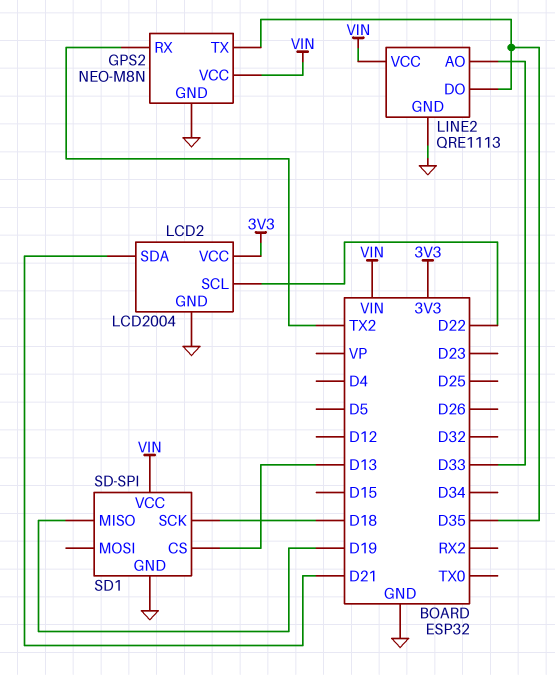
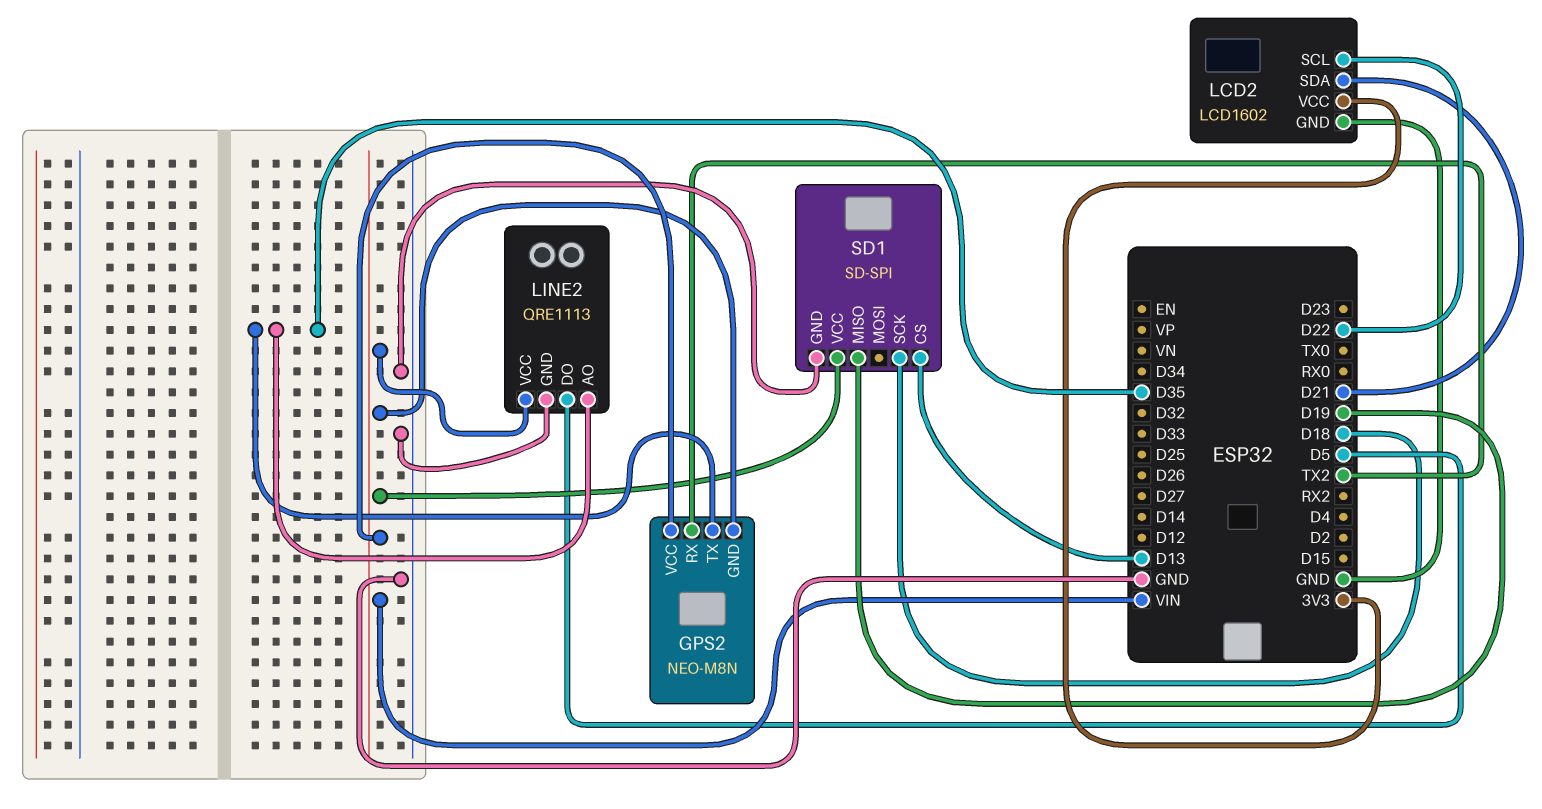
GPS2 pin GND: GND -> VIN
LCD2: LCD2004 -> LCD1602
LINE2 pin AO: D33 -> D35
LINE2 pin DO: D35 -> D5

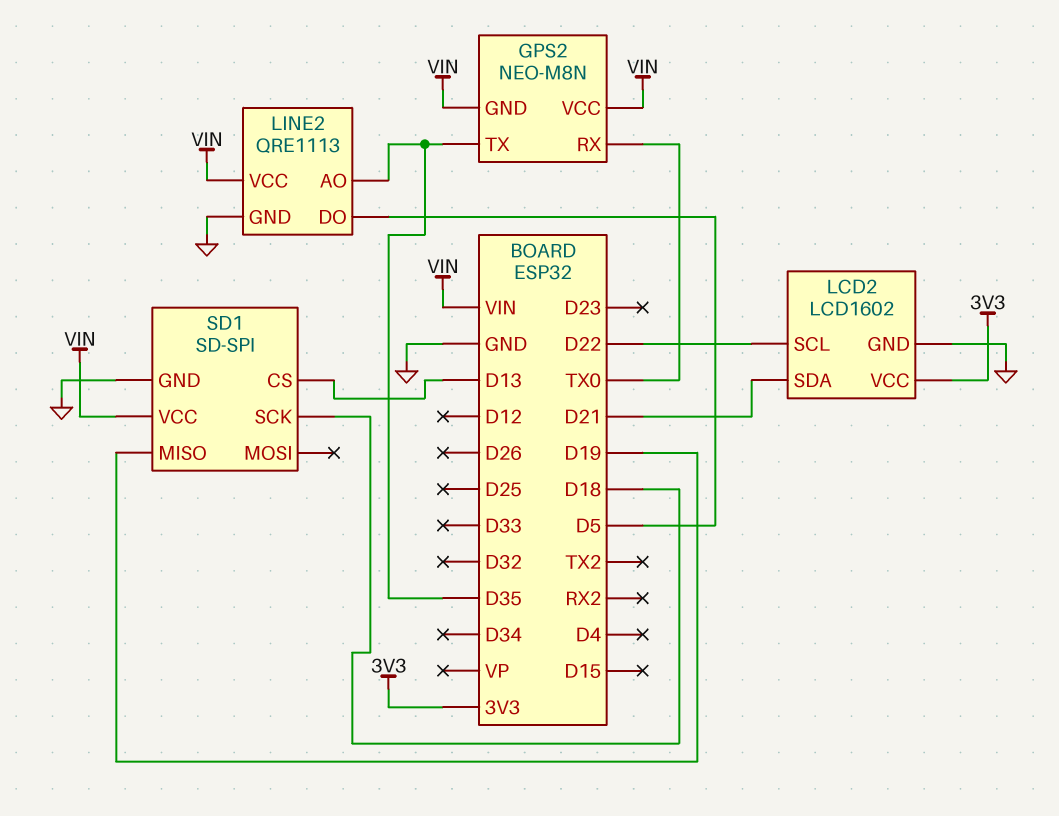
GPS2 pin RX: TX2 -> TX0

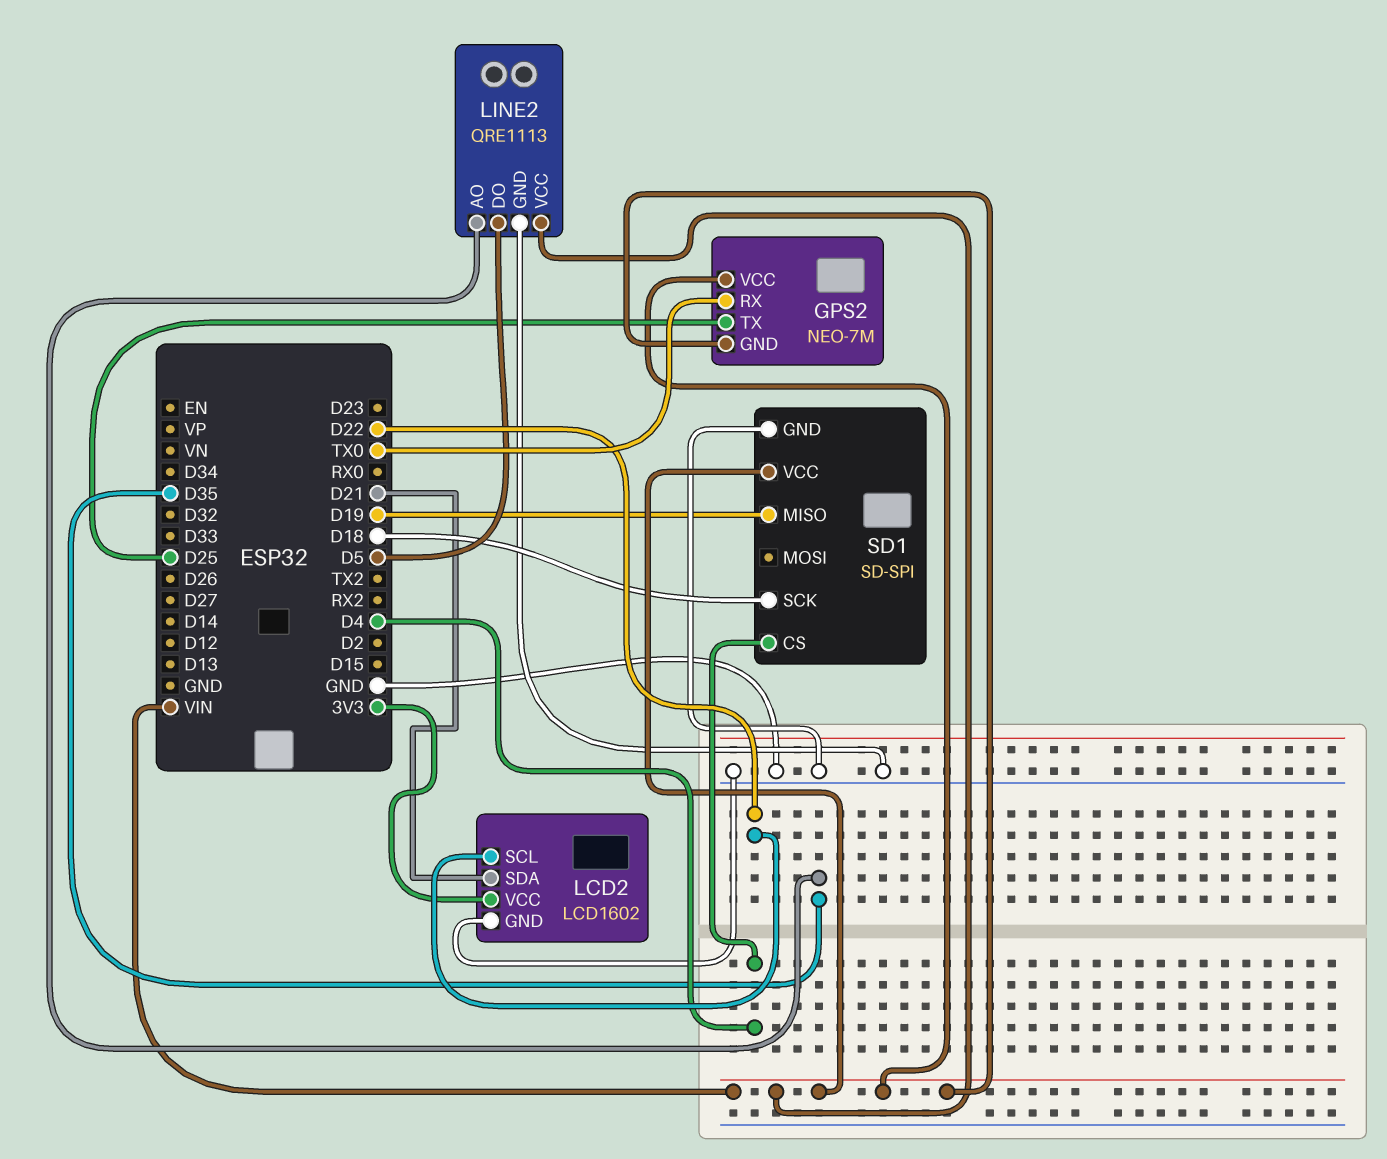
GPS2: NEO-M8N -> NEO-7M
GPS2 pin TX: D35 -> D25
SD1 pin CS: D13 -> D4

